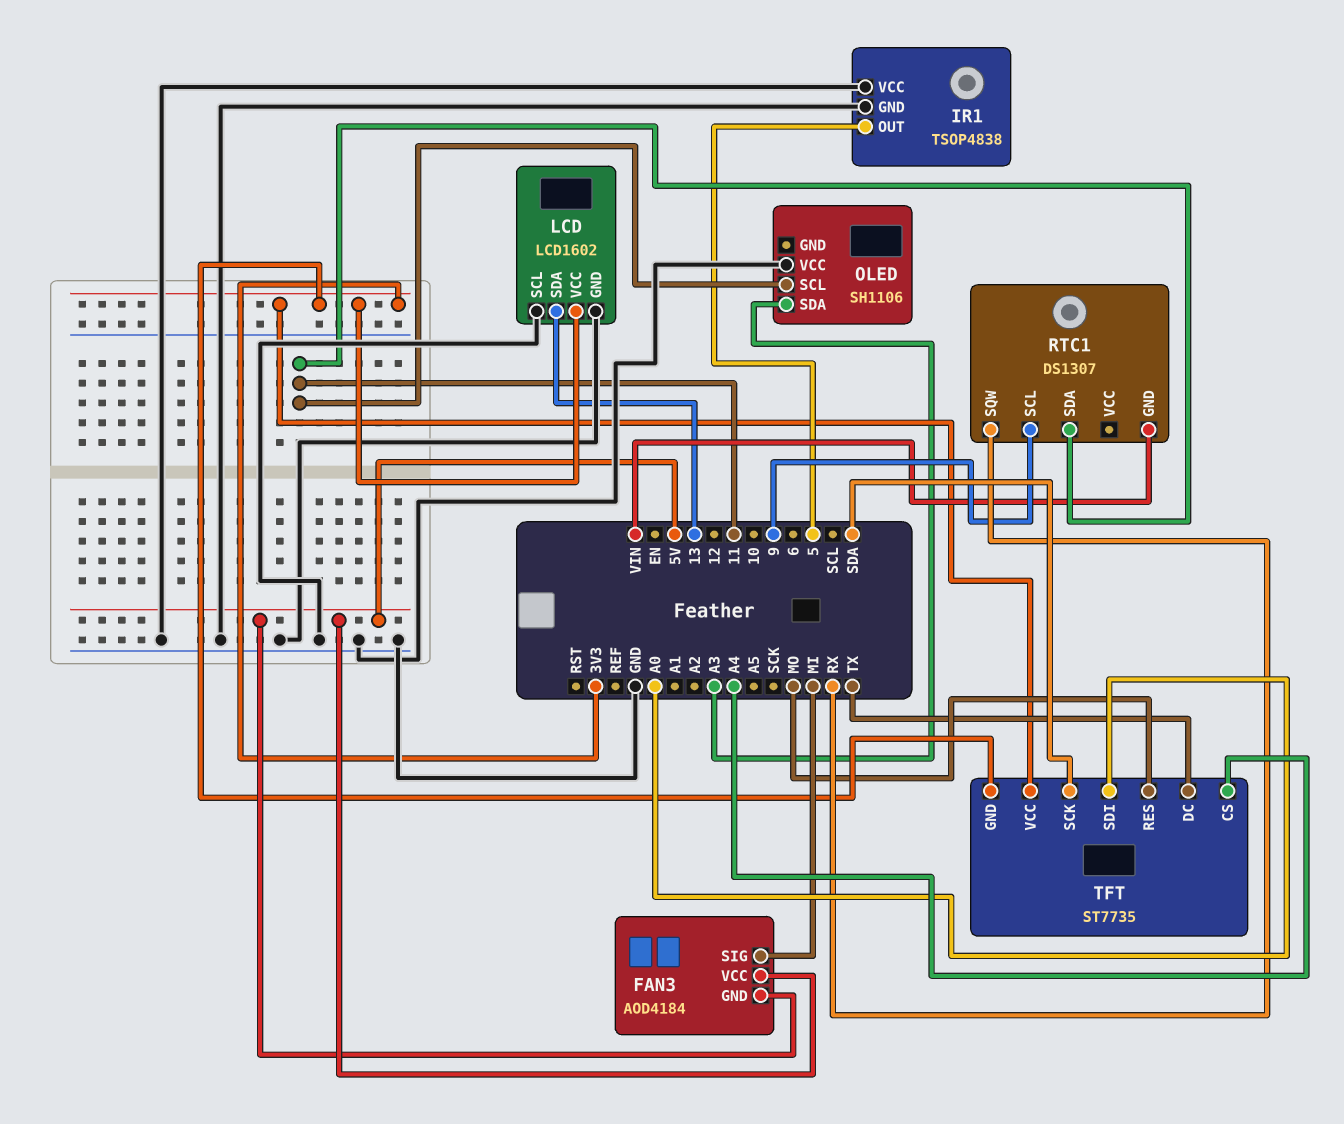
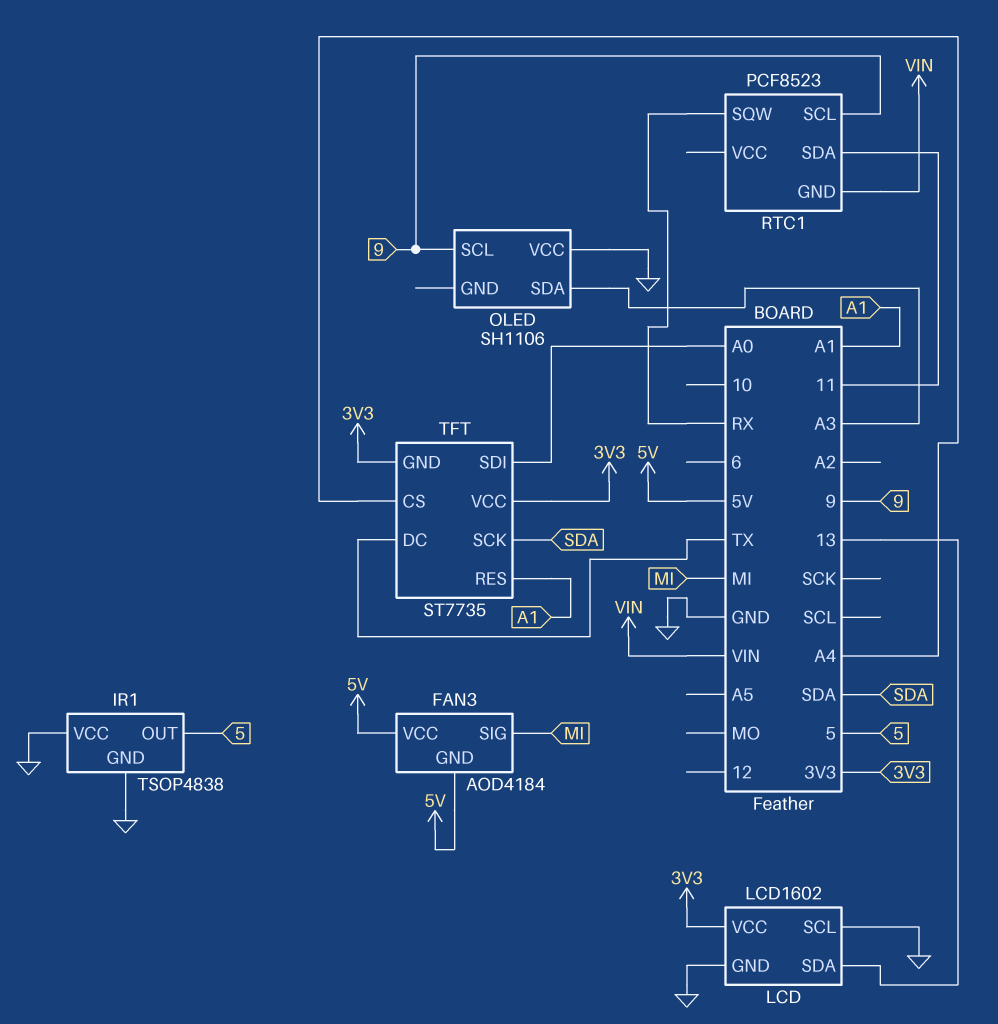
OLED pin SCL: 11 -> 9
RTC1: DS1307 -> PCF8523
TFT pin RES: MO -> A1

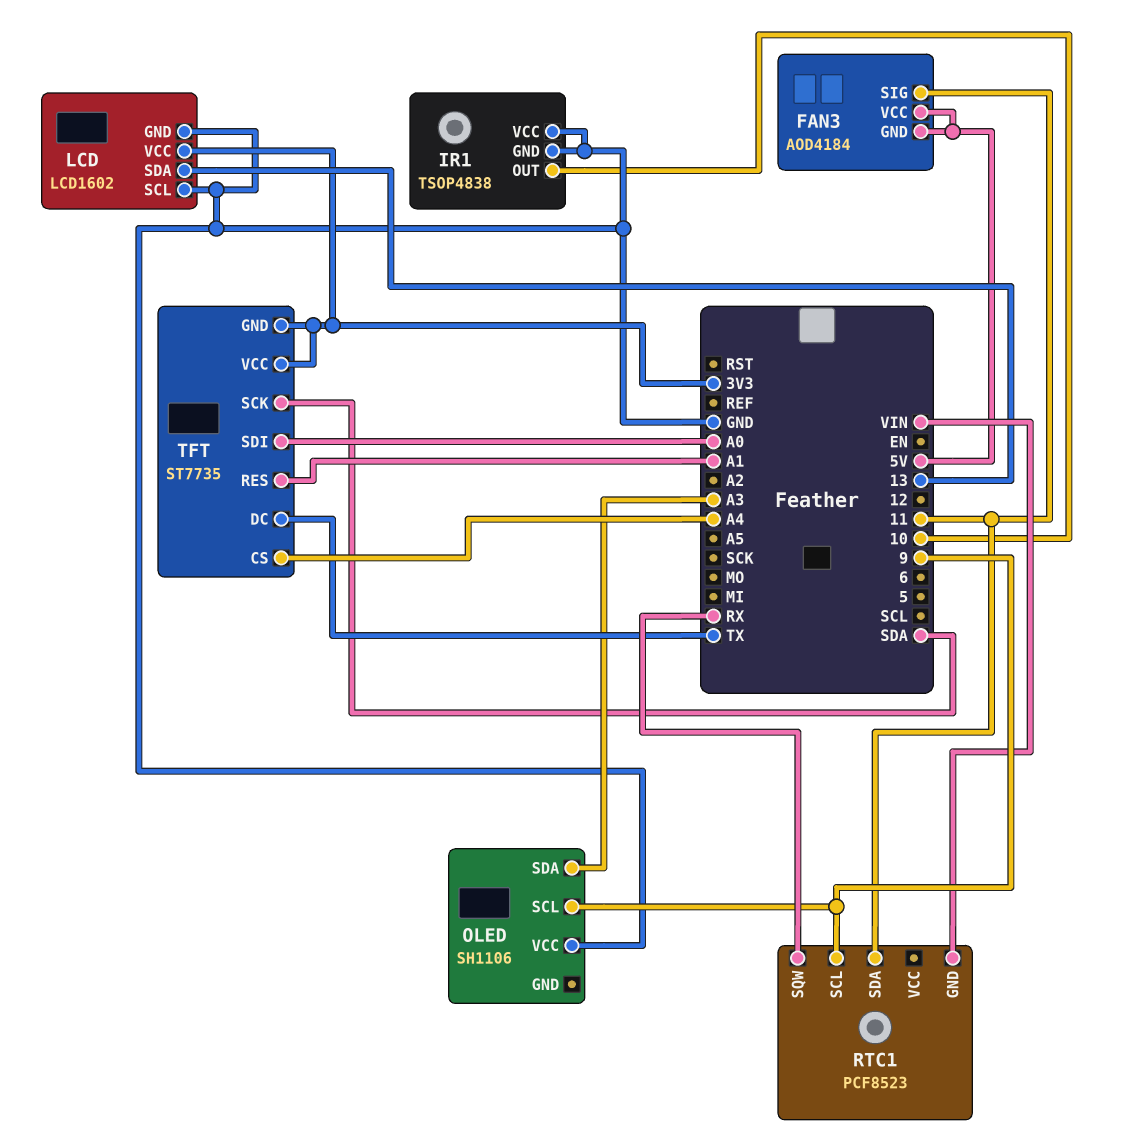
FAN3 pin SIG: MI -> 11
IR1 pin OUT: 5 -> 10

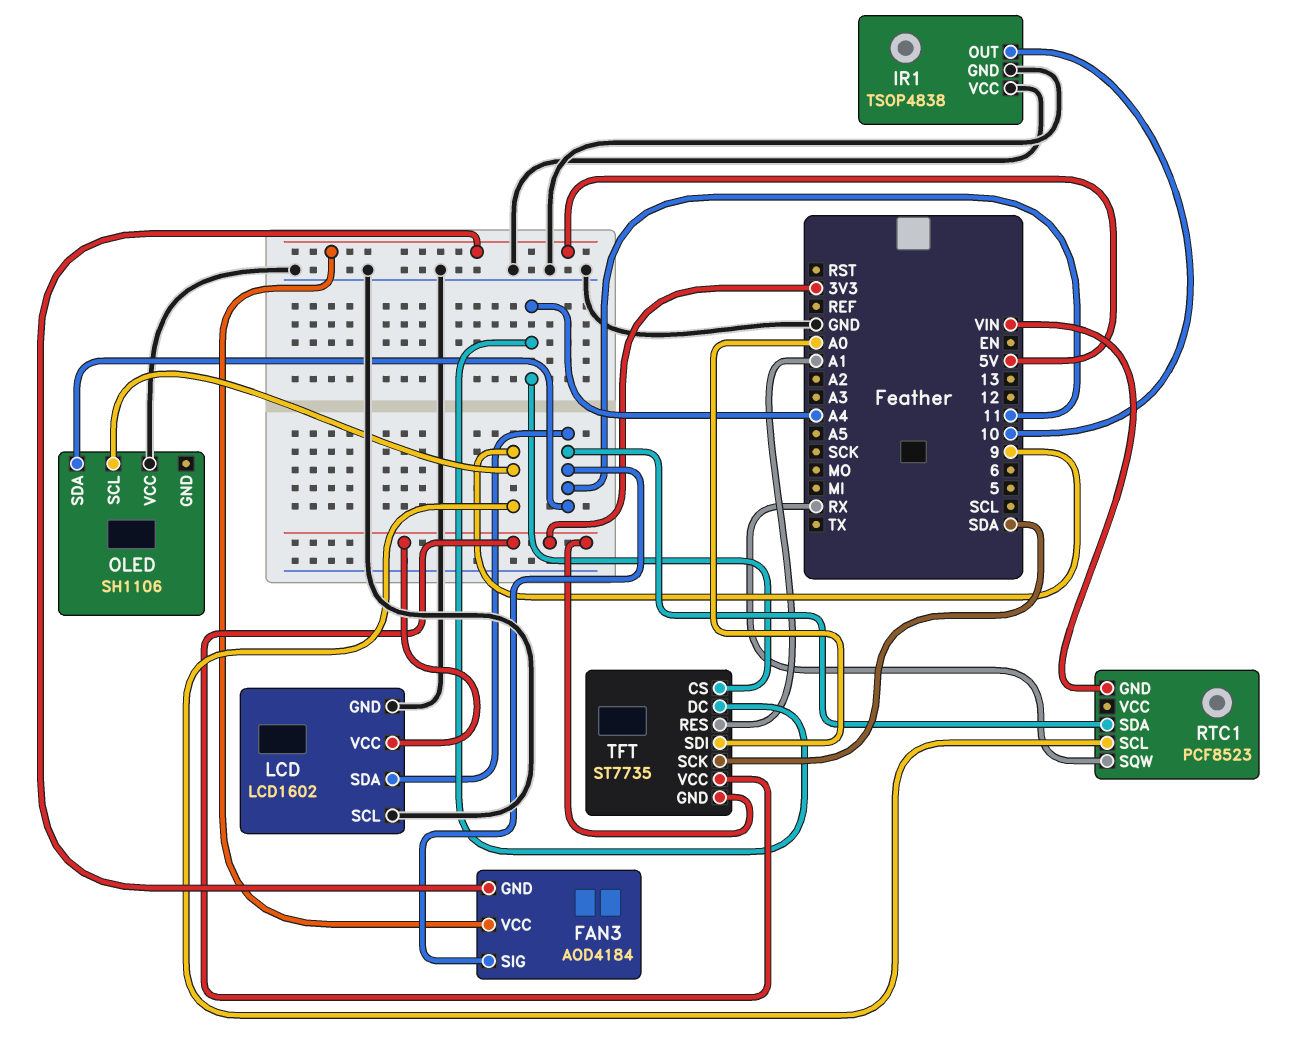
LCD pin SDA: 13 -> 11
OLED pin SDA: A3 -> 11
TFT pin DC: TX -> A4

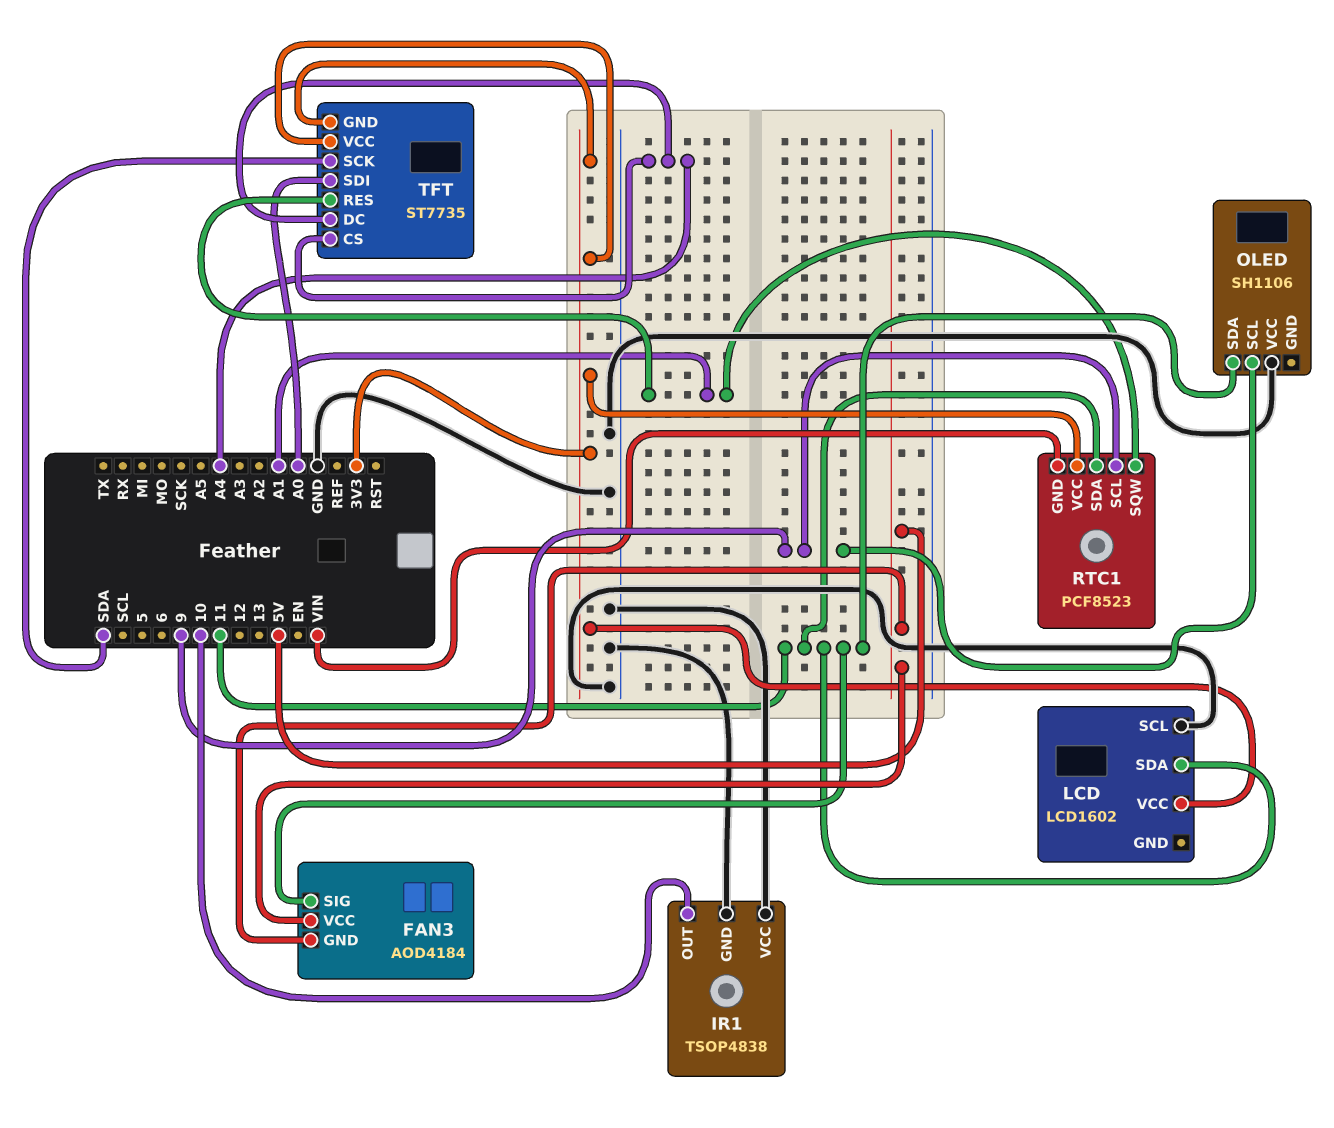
LCD pin GND: GND -> none
RTC1 pin SQW: RX -> A1
RTC1 pin VCC: none -> 3V3

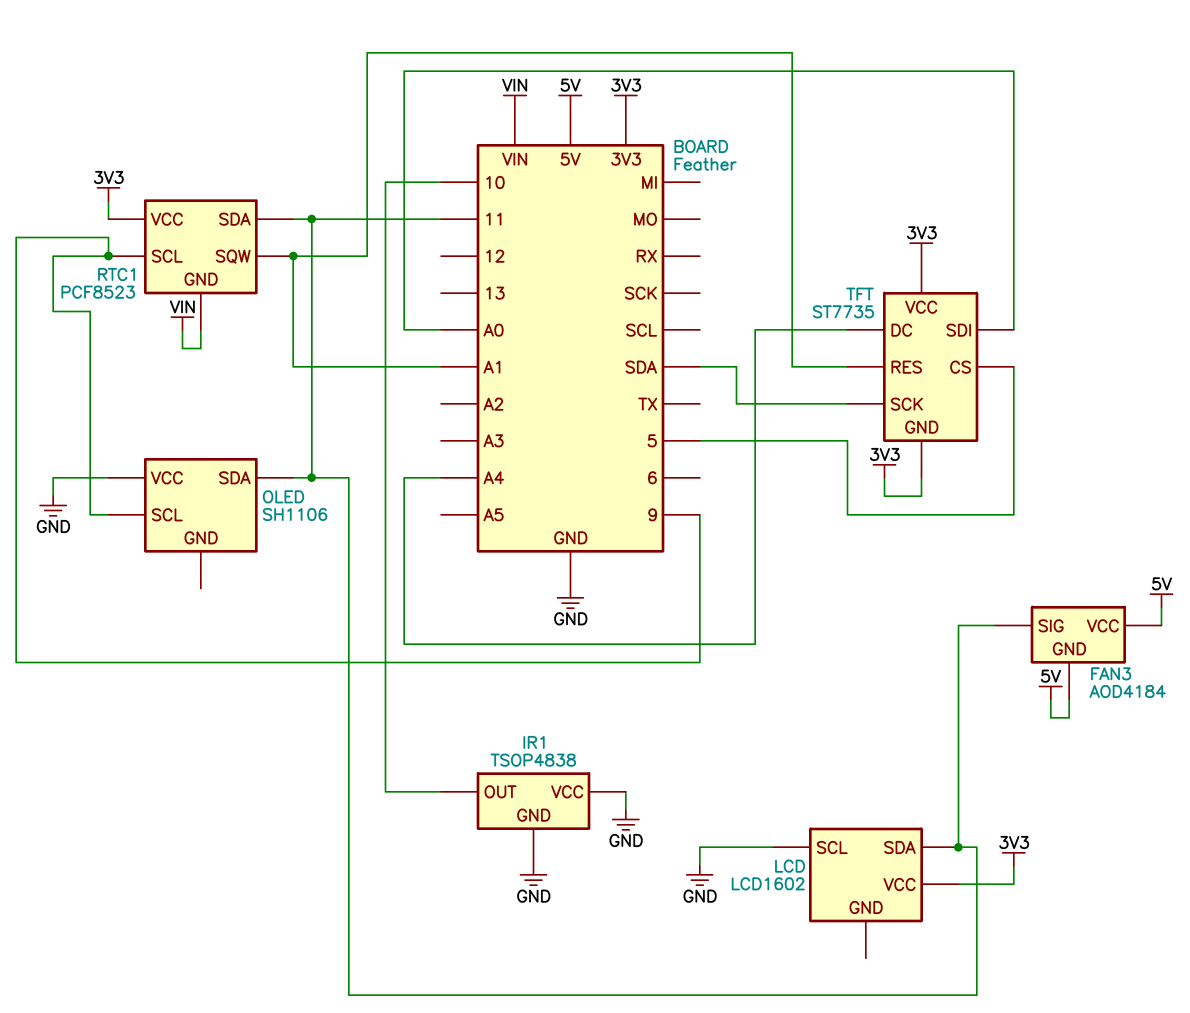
TFT pin CS: A4 -> 5

